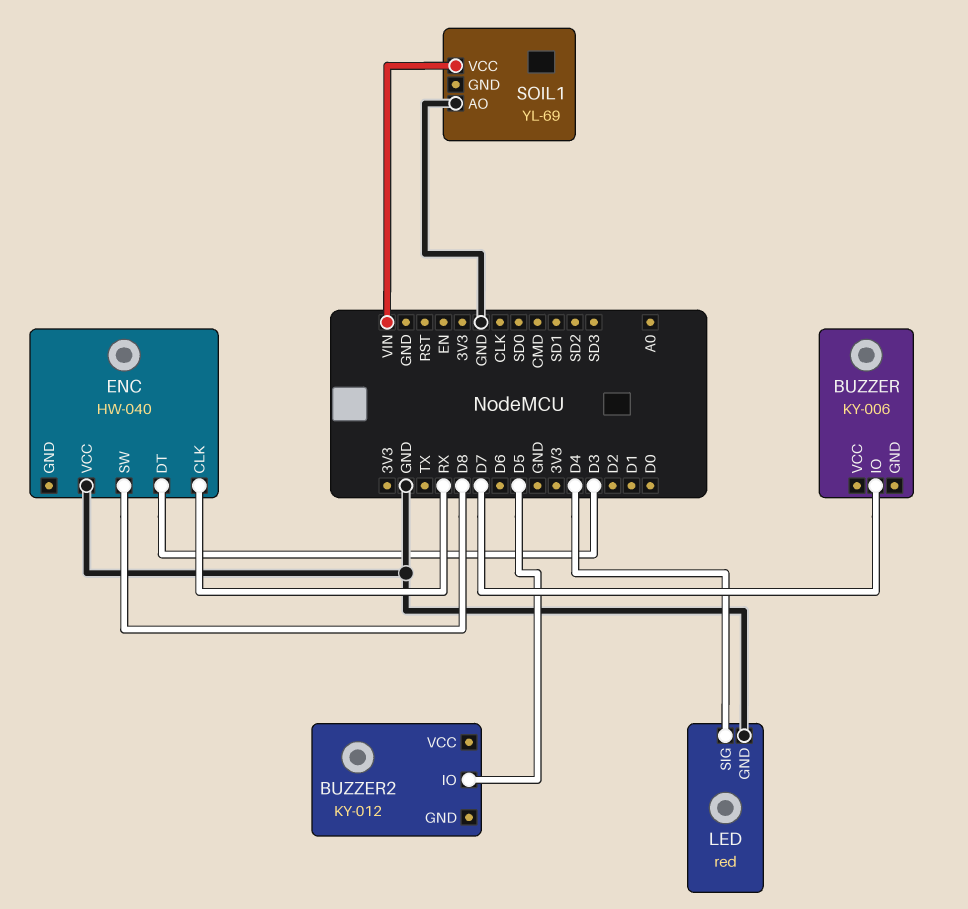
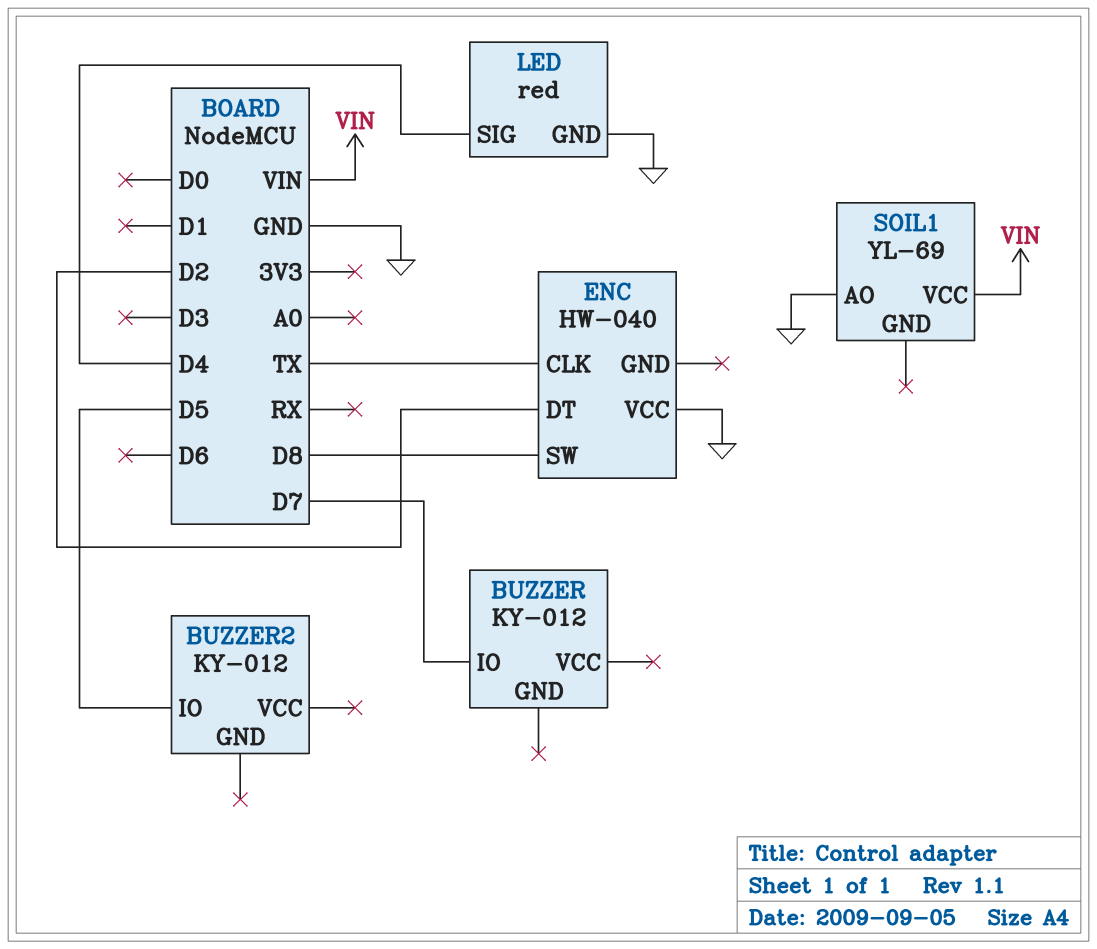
BUZZER: KY-006 -> KY-012
ENC pin CLK: RX -> TX
ENC pin DT: D3 -> D2

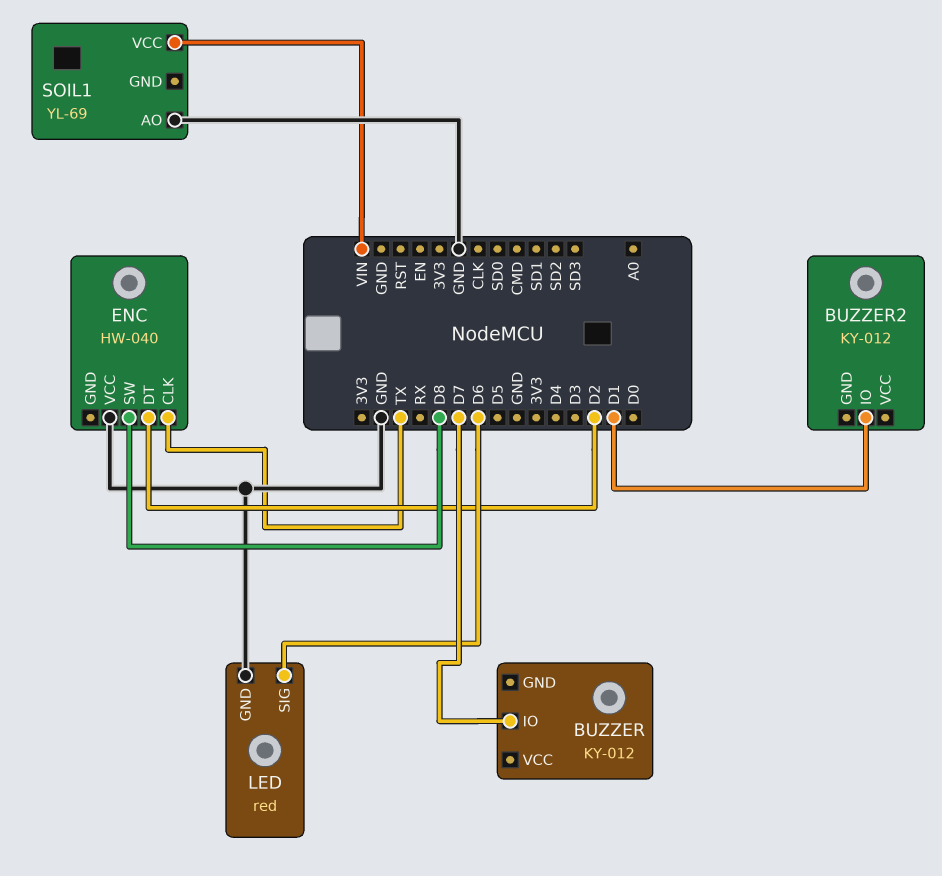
BUZZER2 pin IO: D5 -> D1
LED pin SIG: D4 -> D6

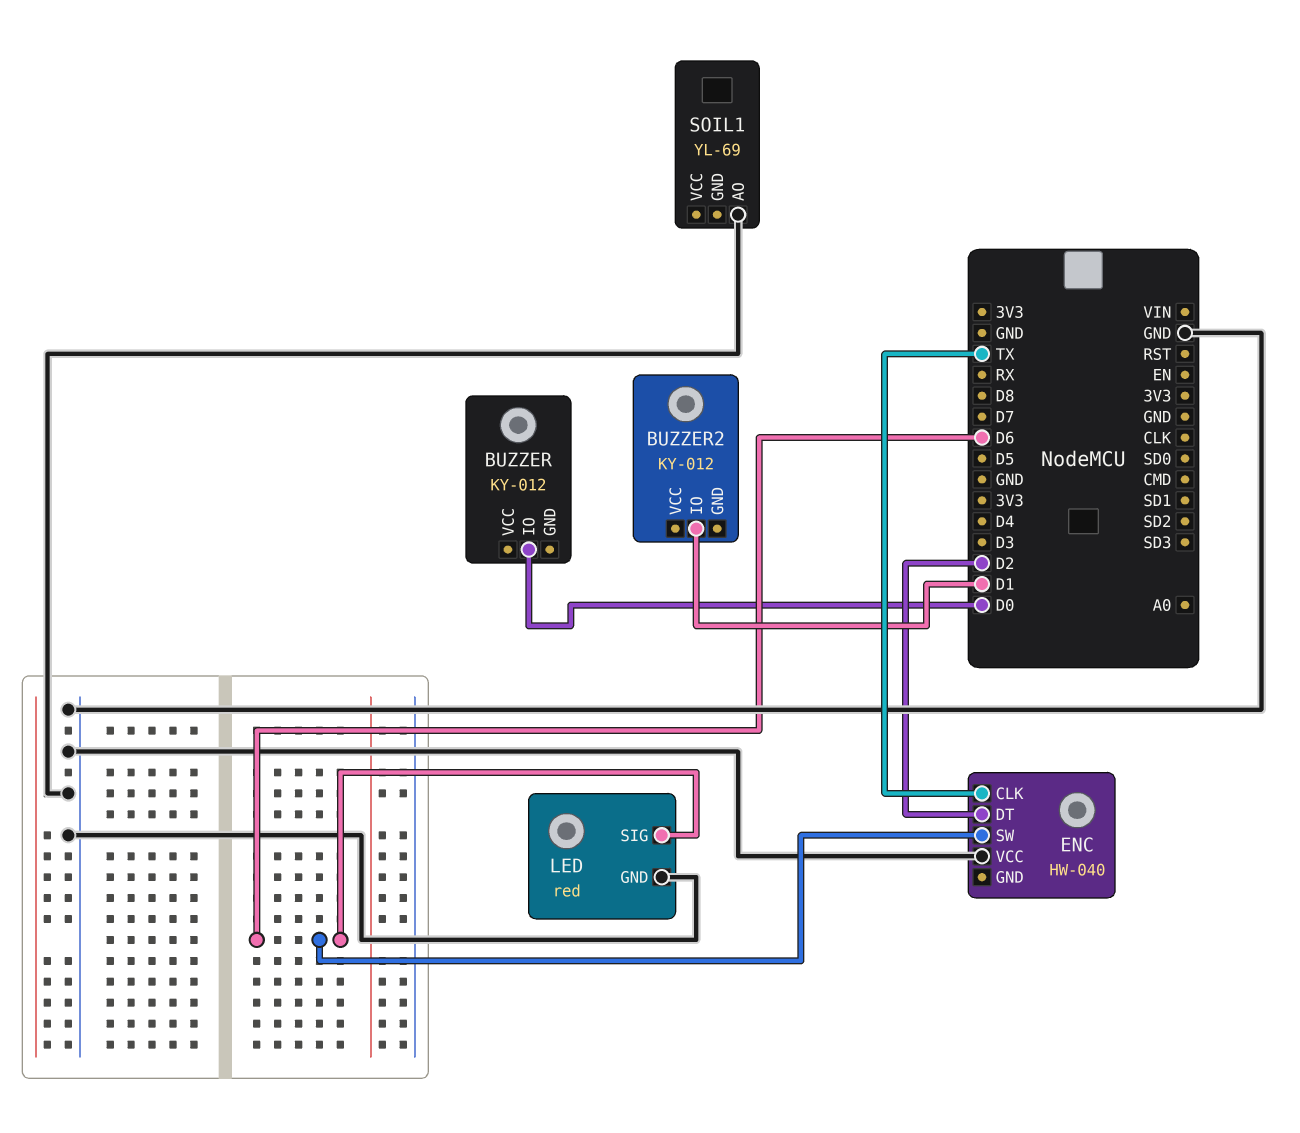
BUZZER pin IO: D7 -> D0
ENC pin SW: D8 -> D6
SOIL1 pin VCC: VIN -> none

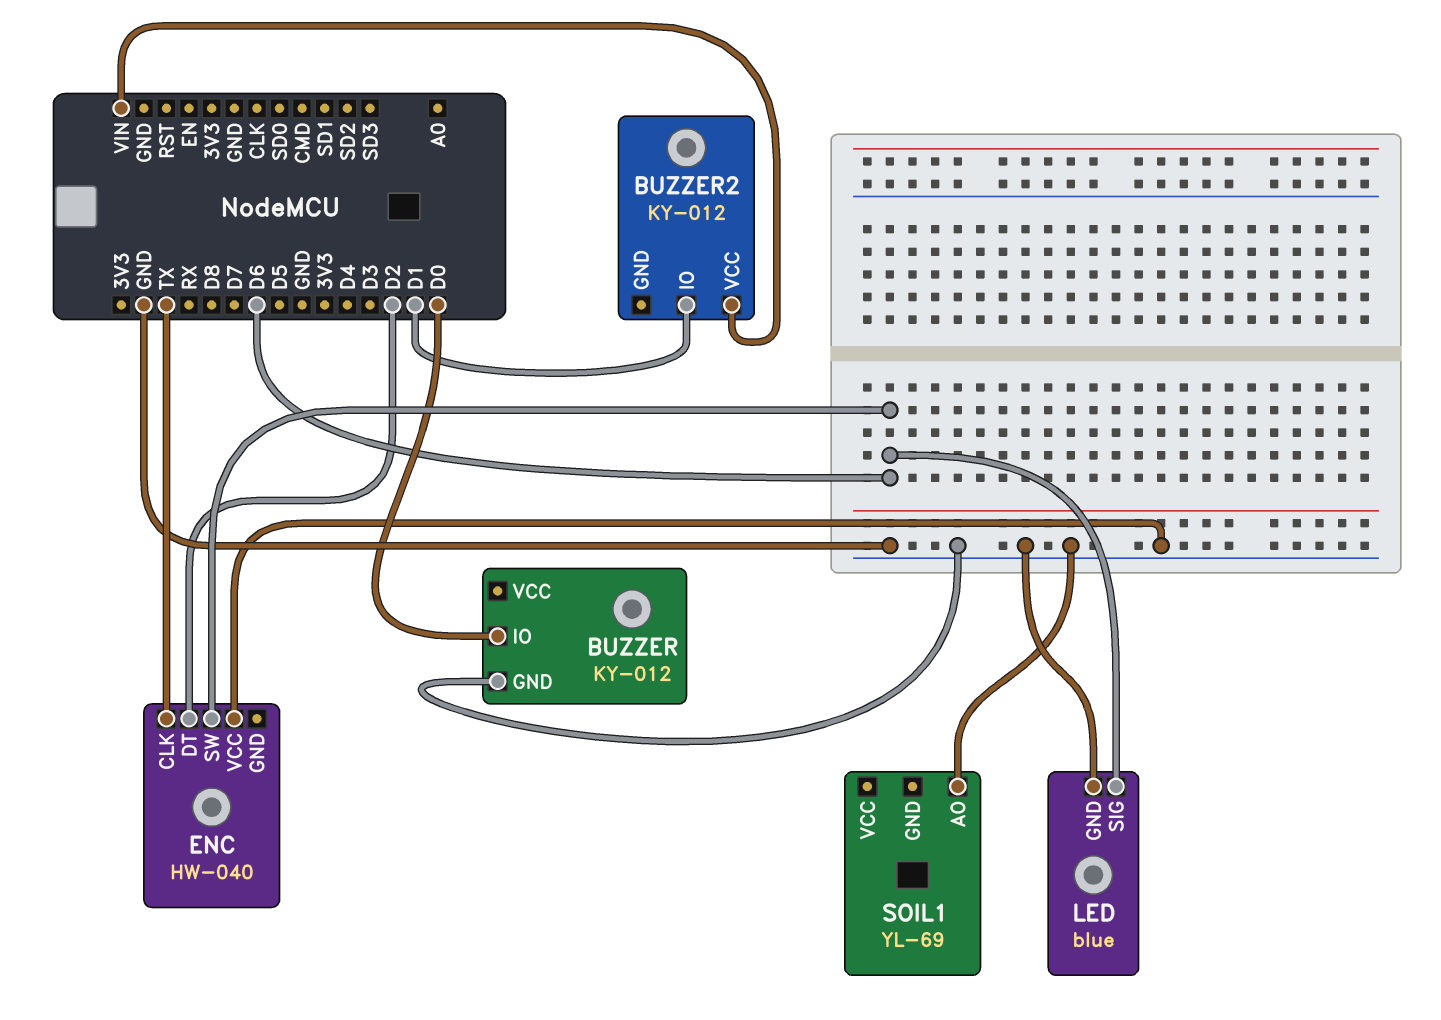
BUZZER pin GND: none -> GND
BUZZER2 pin VCC: none -> VIN
LED: red -> blue

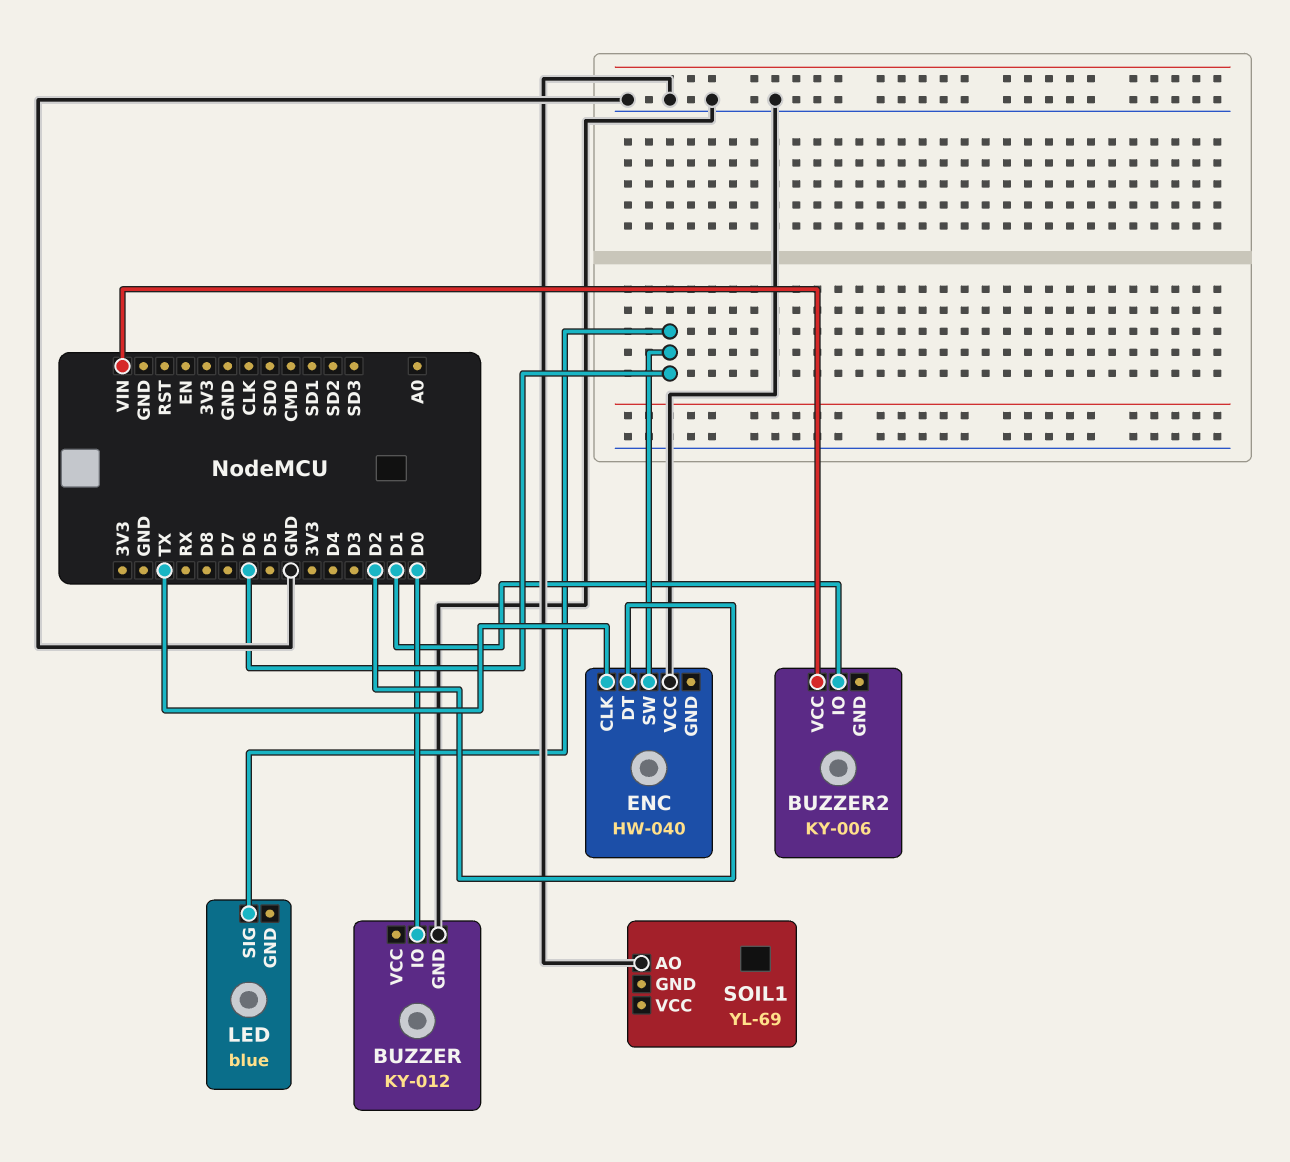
BUZZER2: KY-012 -> KY-006
LED pin GND: GND -> none

